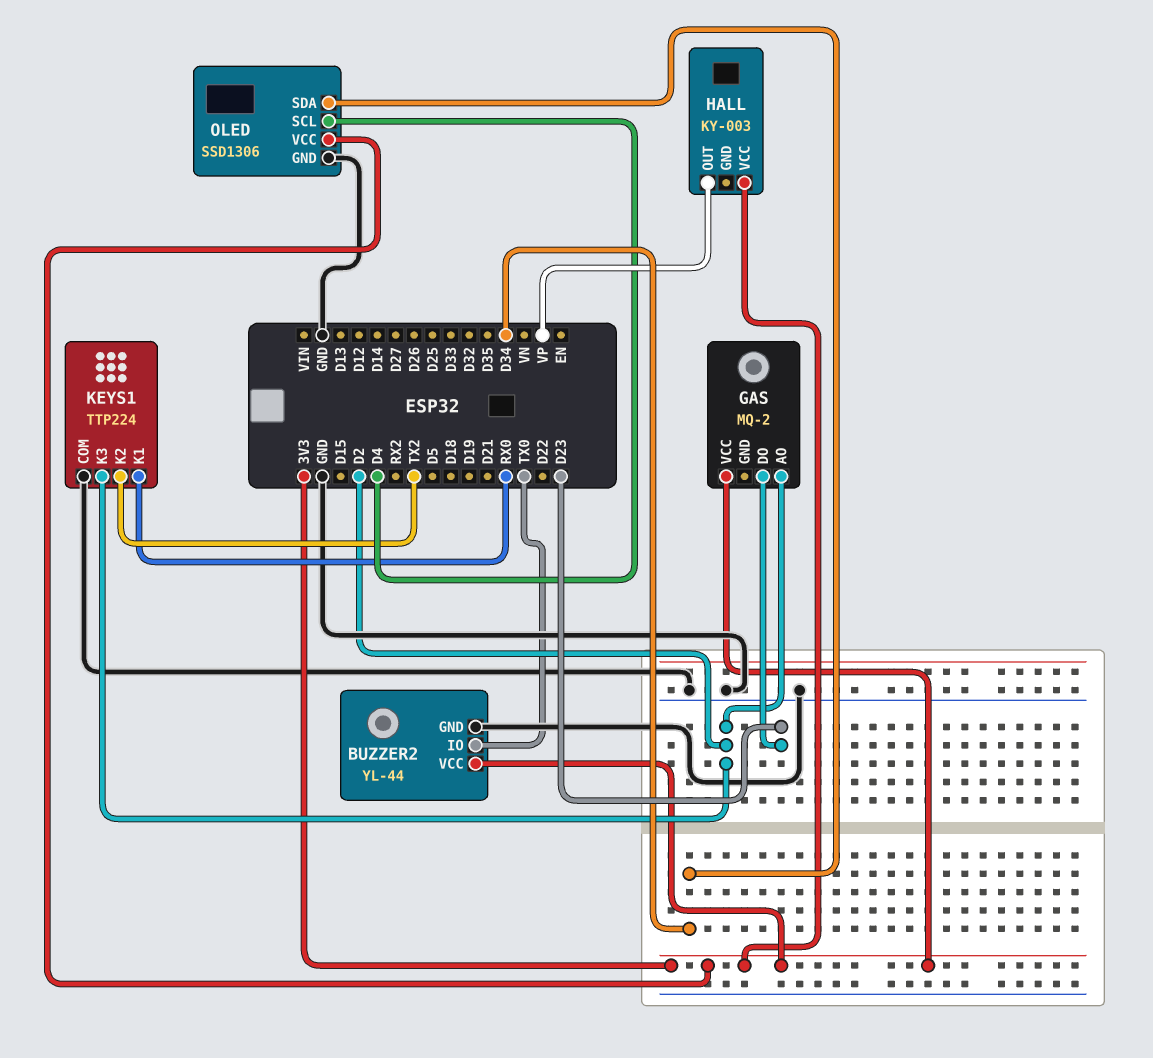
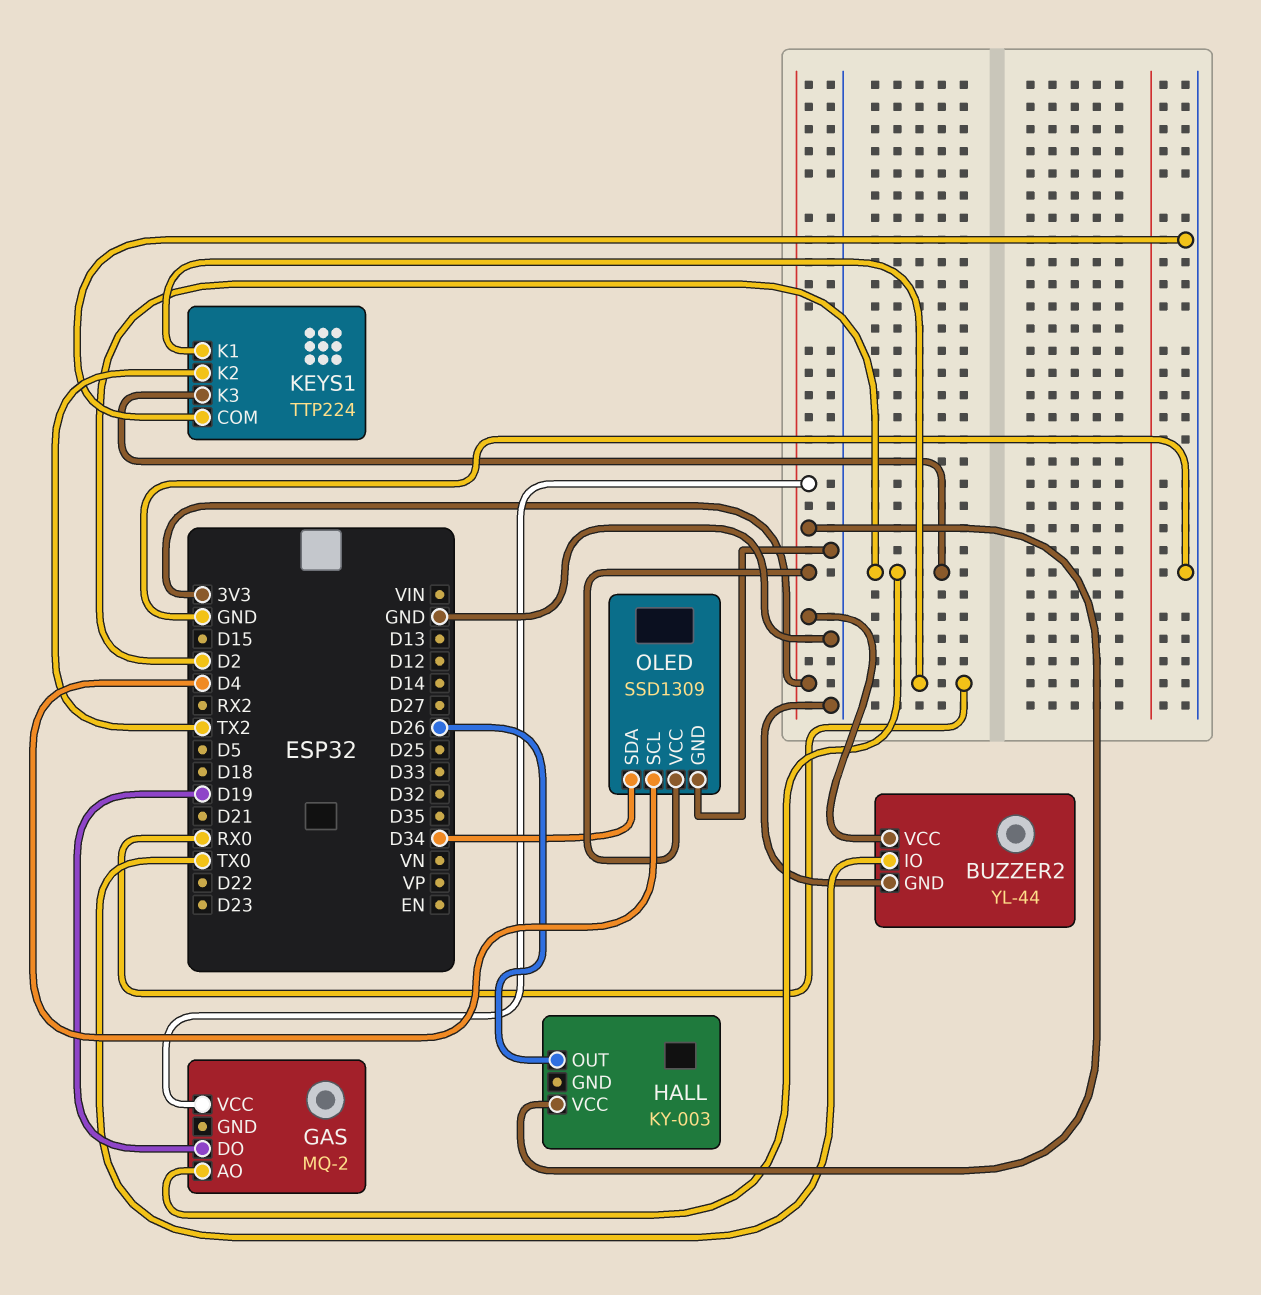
GAS pin DO: D23 -> D19
HALL pin OUT: VP -> D26
OLED: SSD1306 -> SSD1309

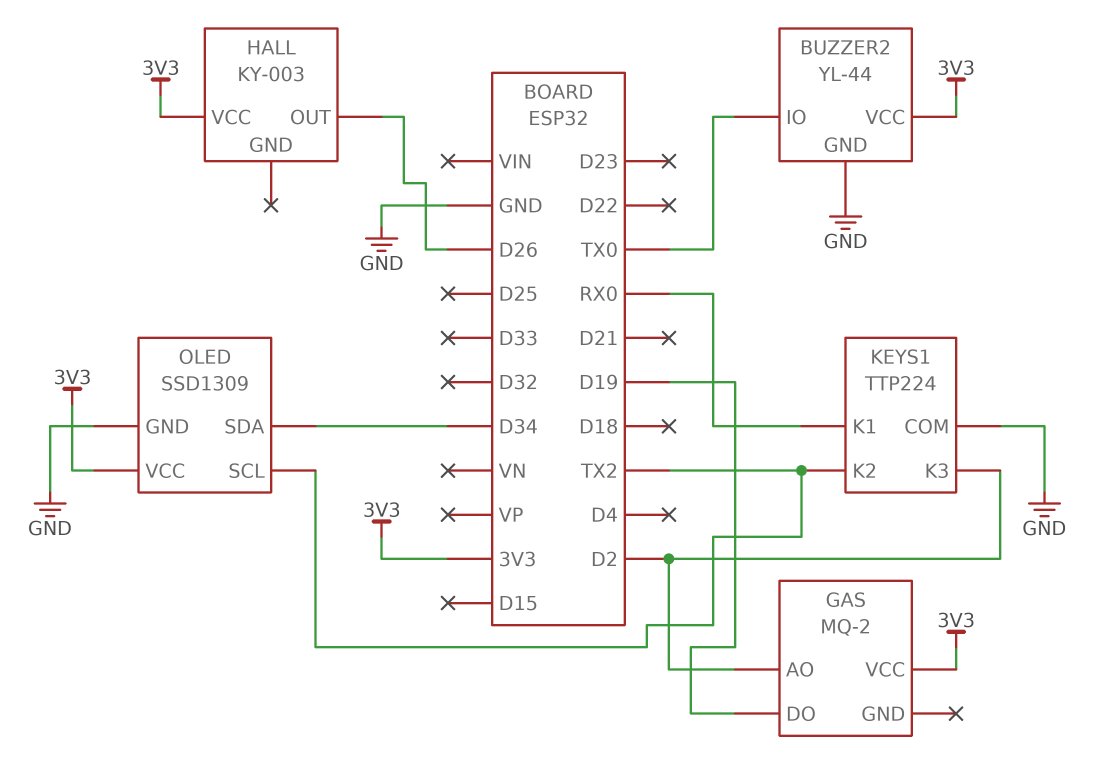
OLED pin SCL: D4 -> TX2

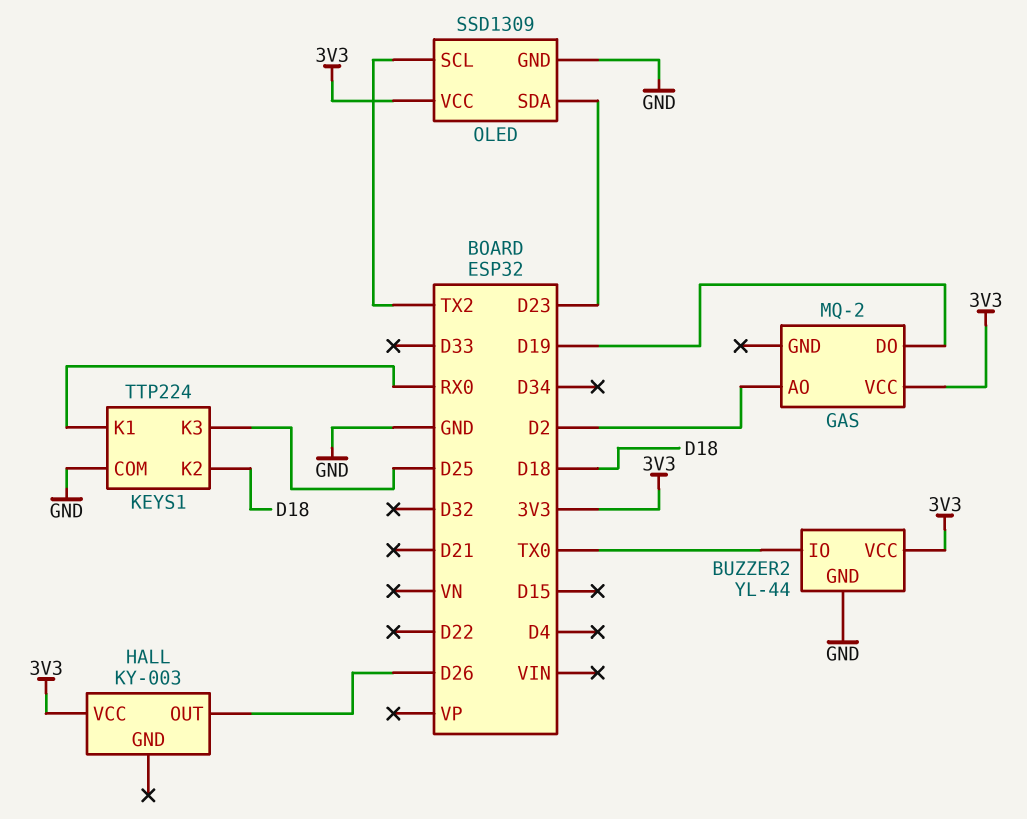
KEYS1 pin K2: TX2 -> D18
KEYS1 pin K3: D2 -> D25
OLED pin SDA: D34 -> D23

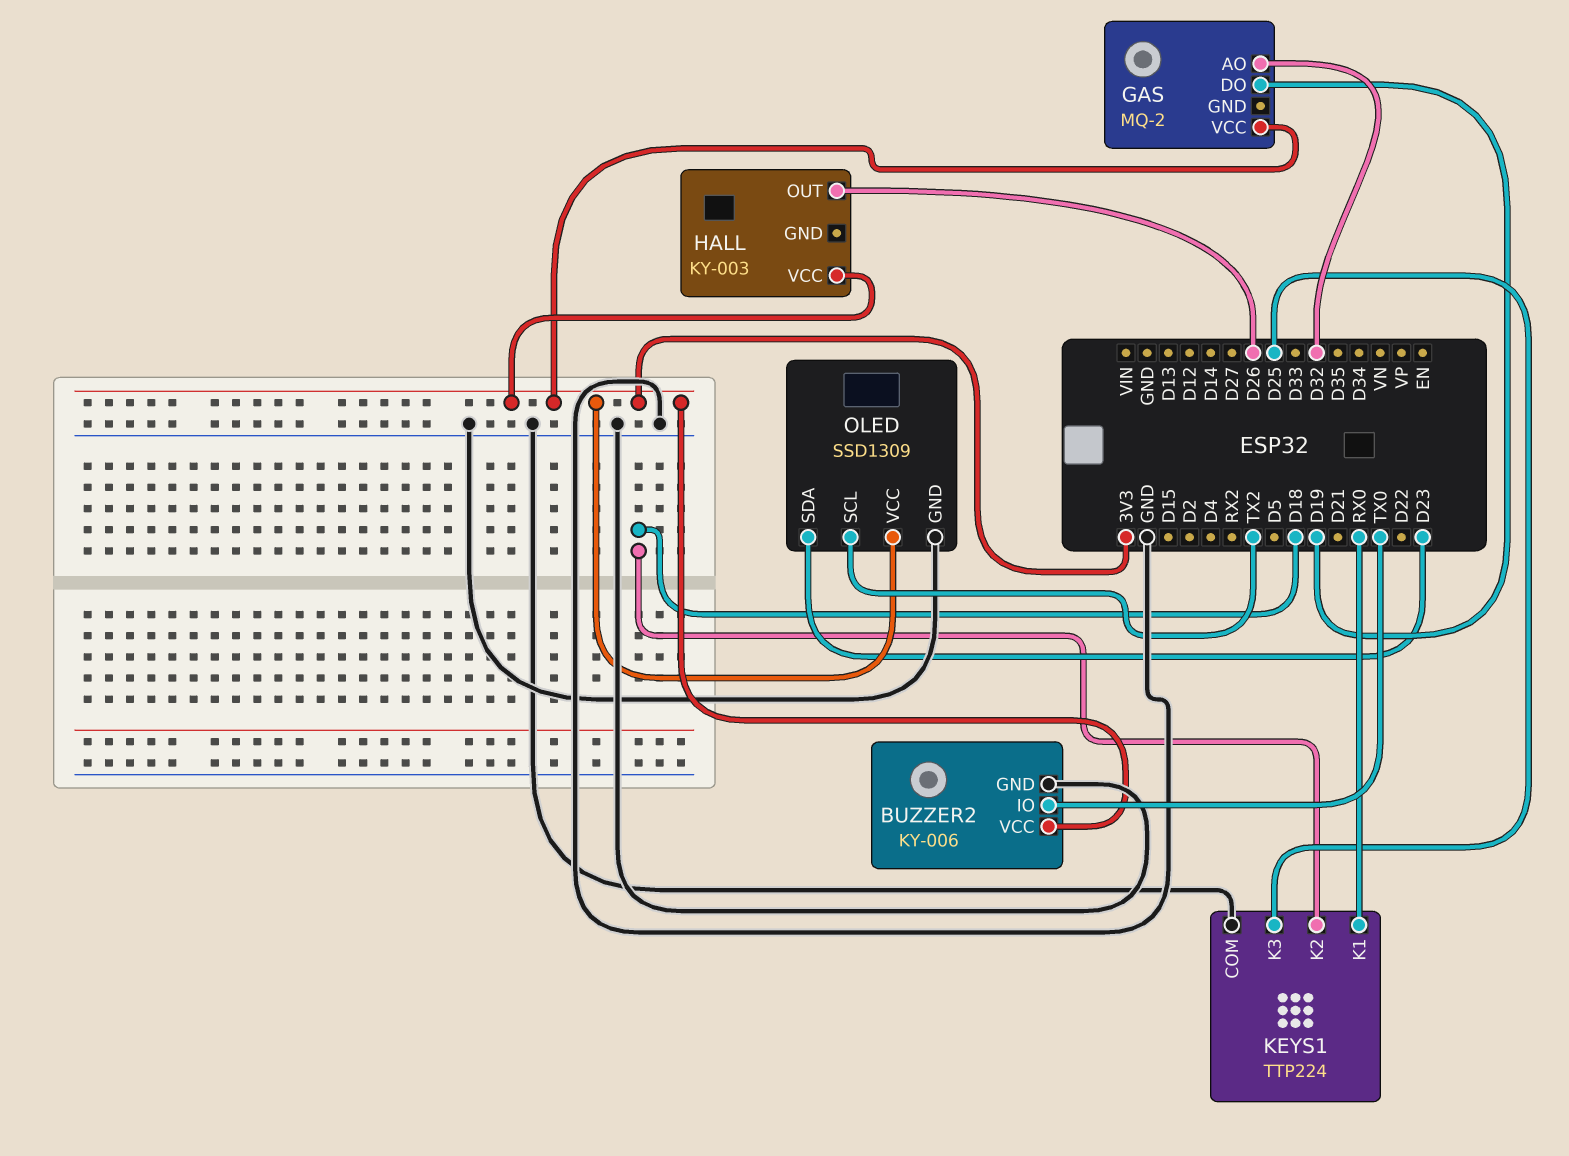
BUZZER2: YL-44 -> KY-006
GAS pin AO: D2 -> D32

